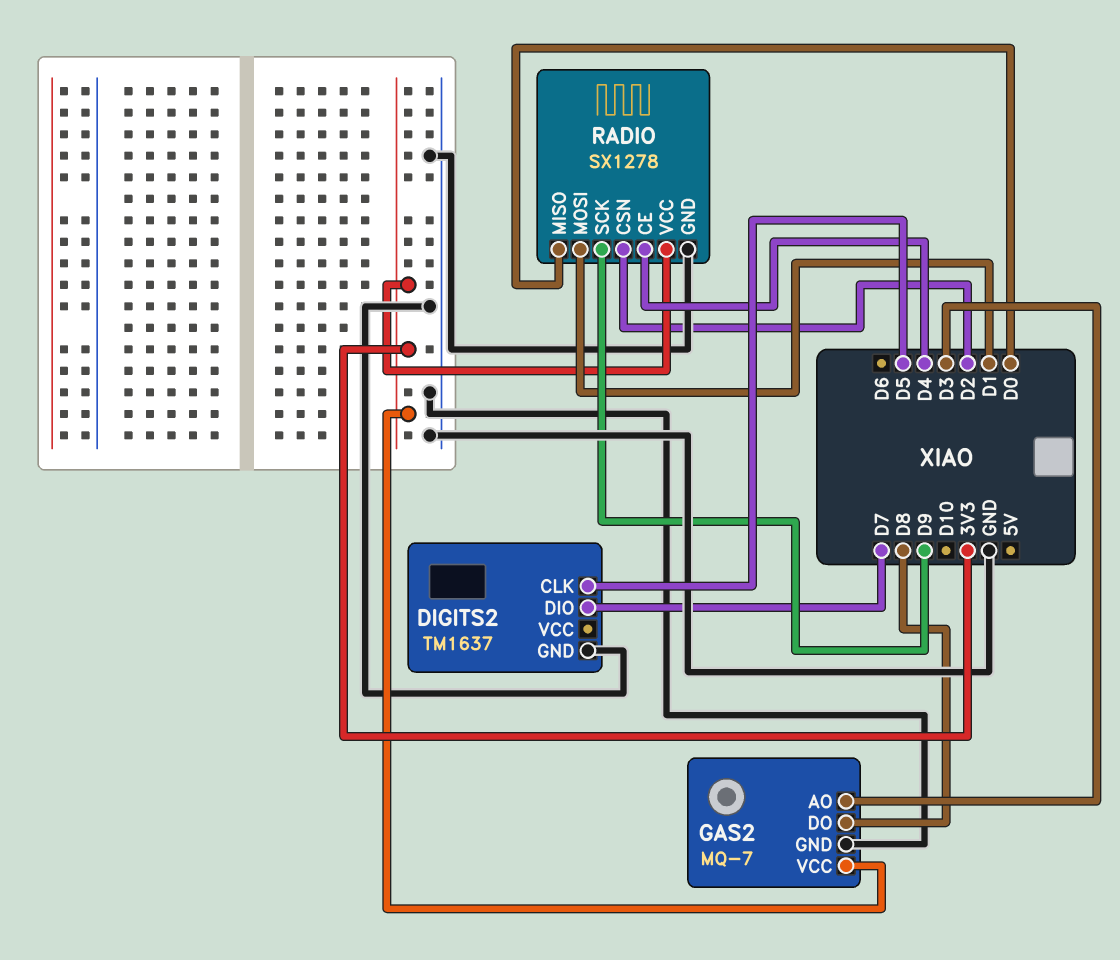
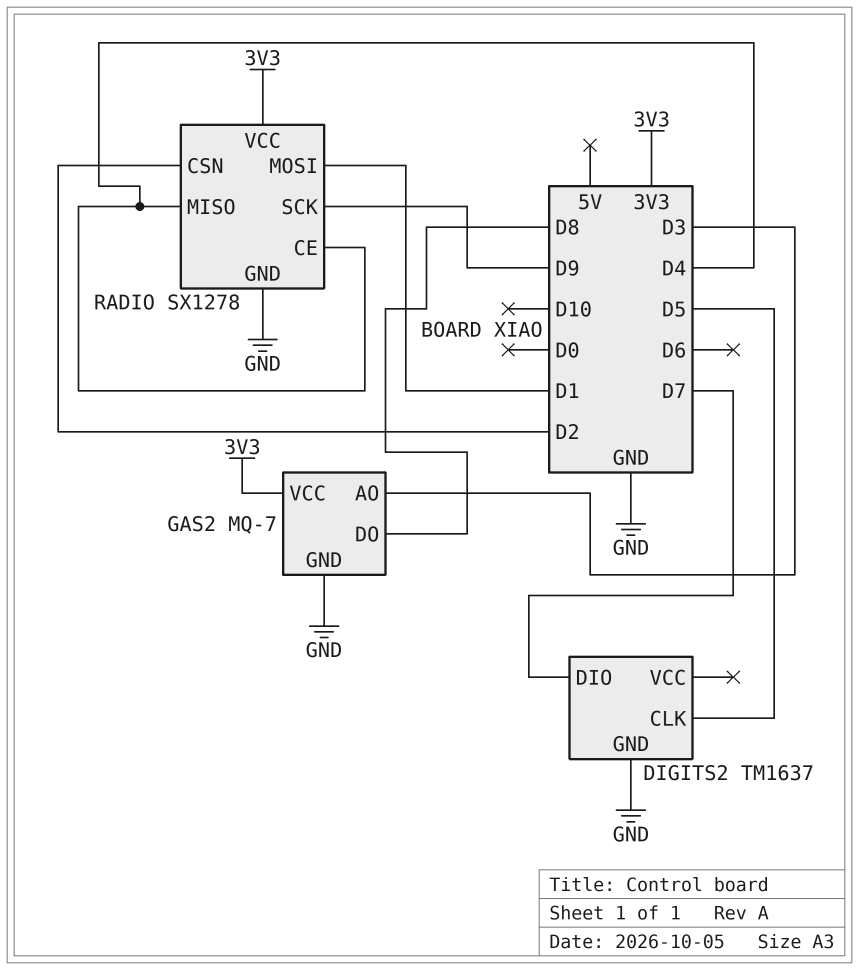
RADIO pin MISO: D0 -> D4

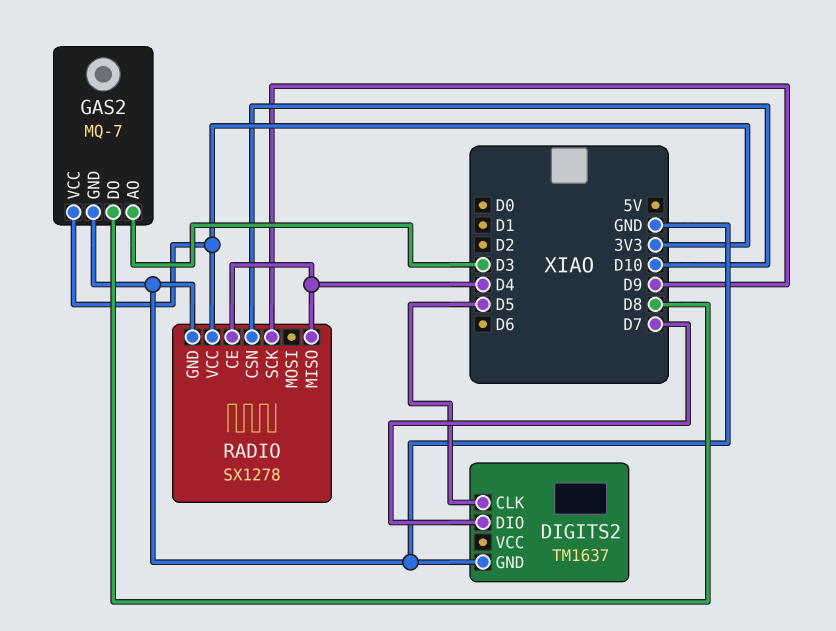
RADIO pin CSN: D2 -> D10
RADIO pin MOSI: D1 -> none

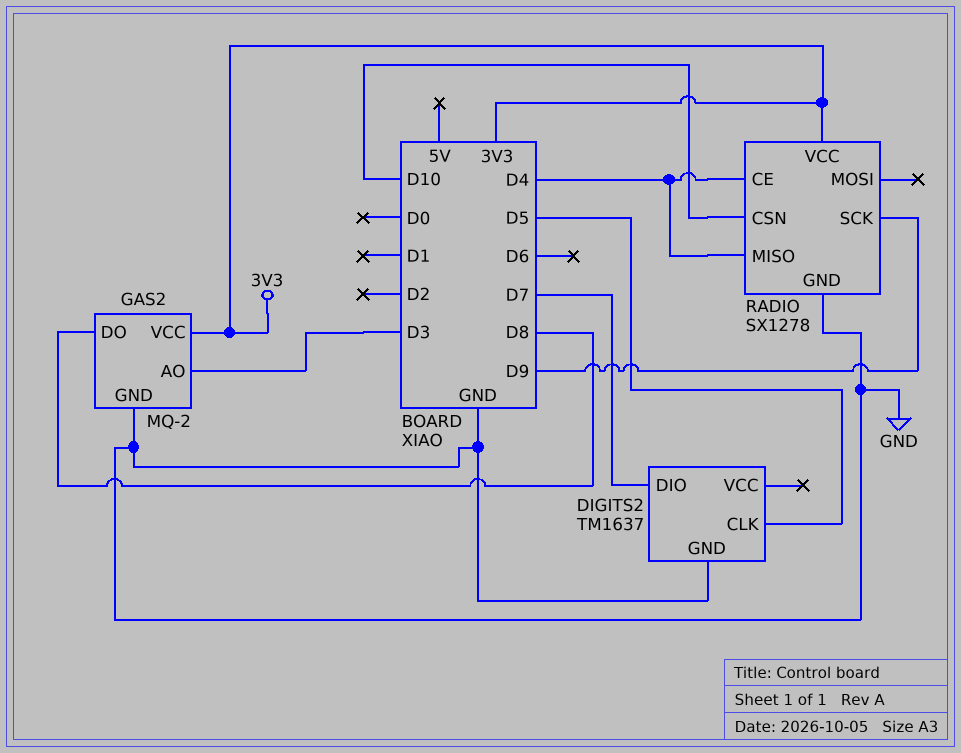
GAS2: MQ-7 -> MQ-2

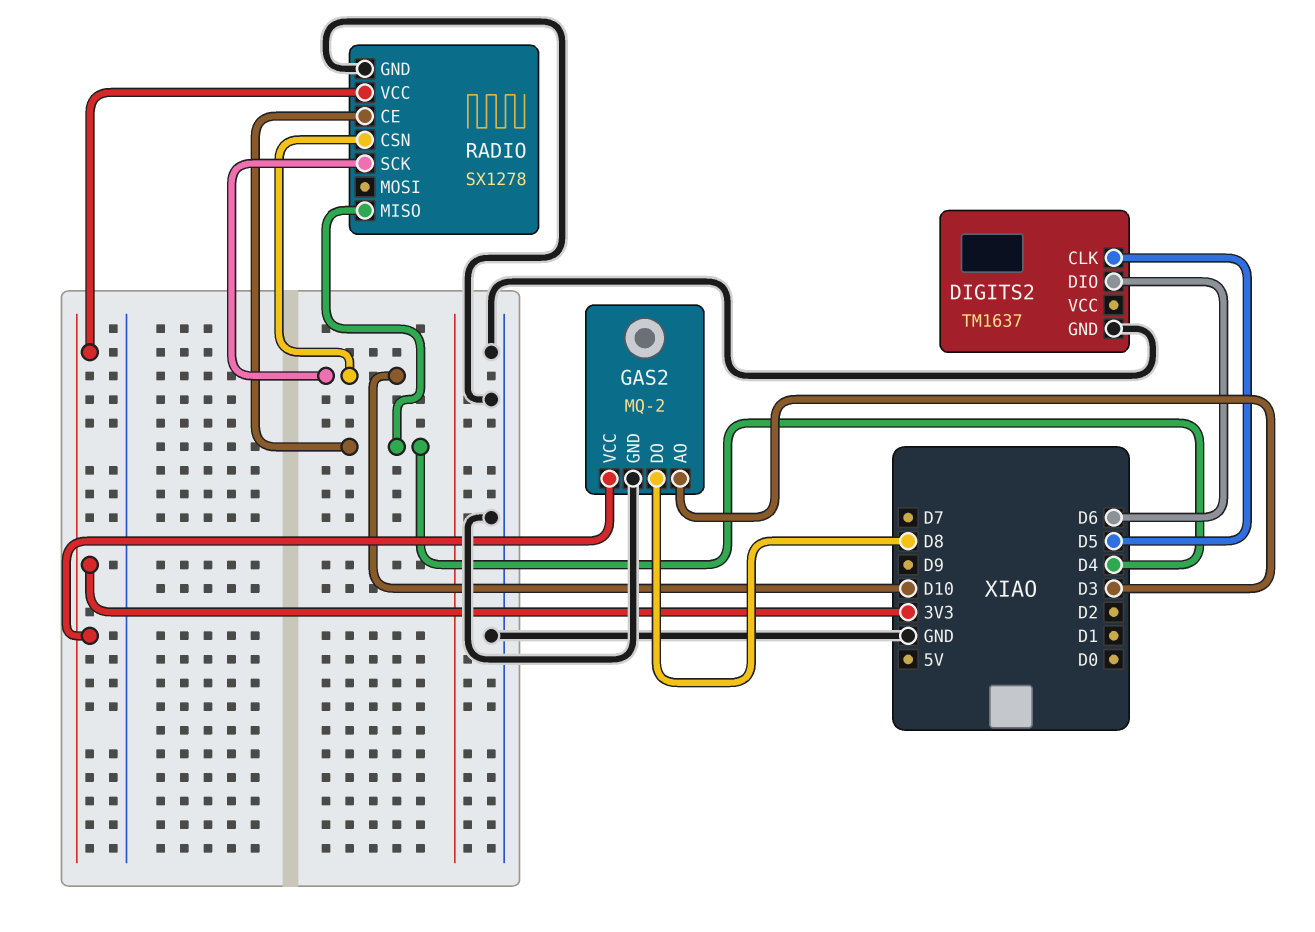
DIGITS2 pin DIO: D7 -> D6
RADIO pin SCK: D9 -> D10

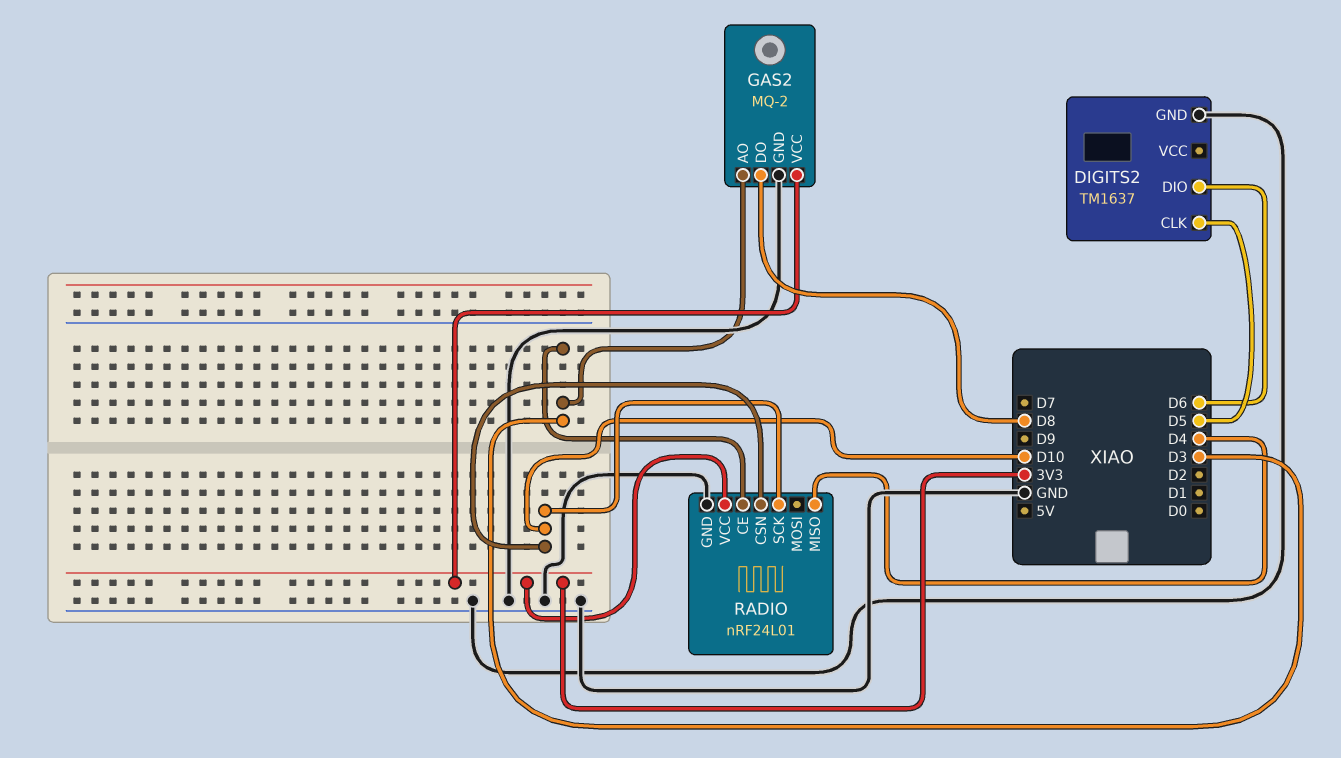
RADIO: SX1278 -> nRF24L01
RADIO pin CE: D4 -> D3

